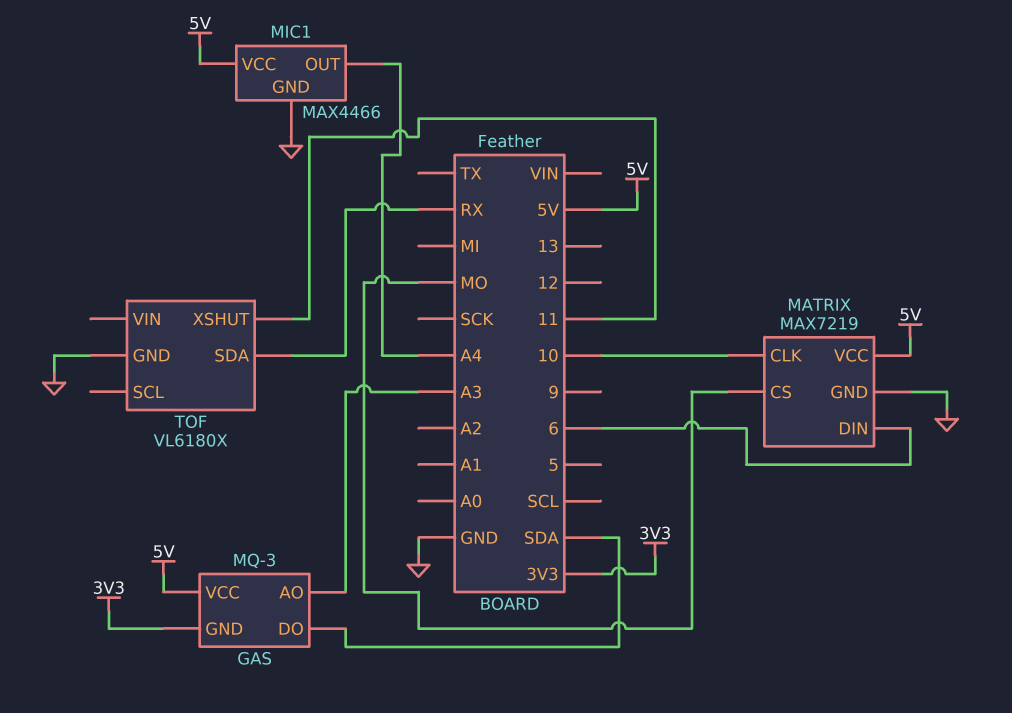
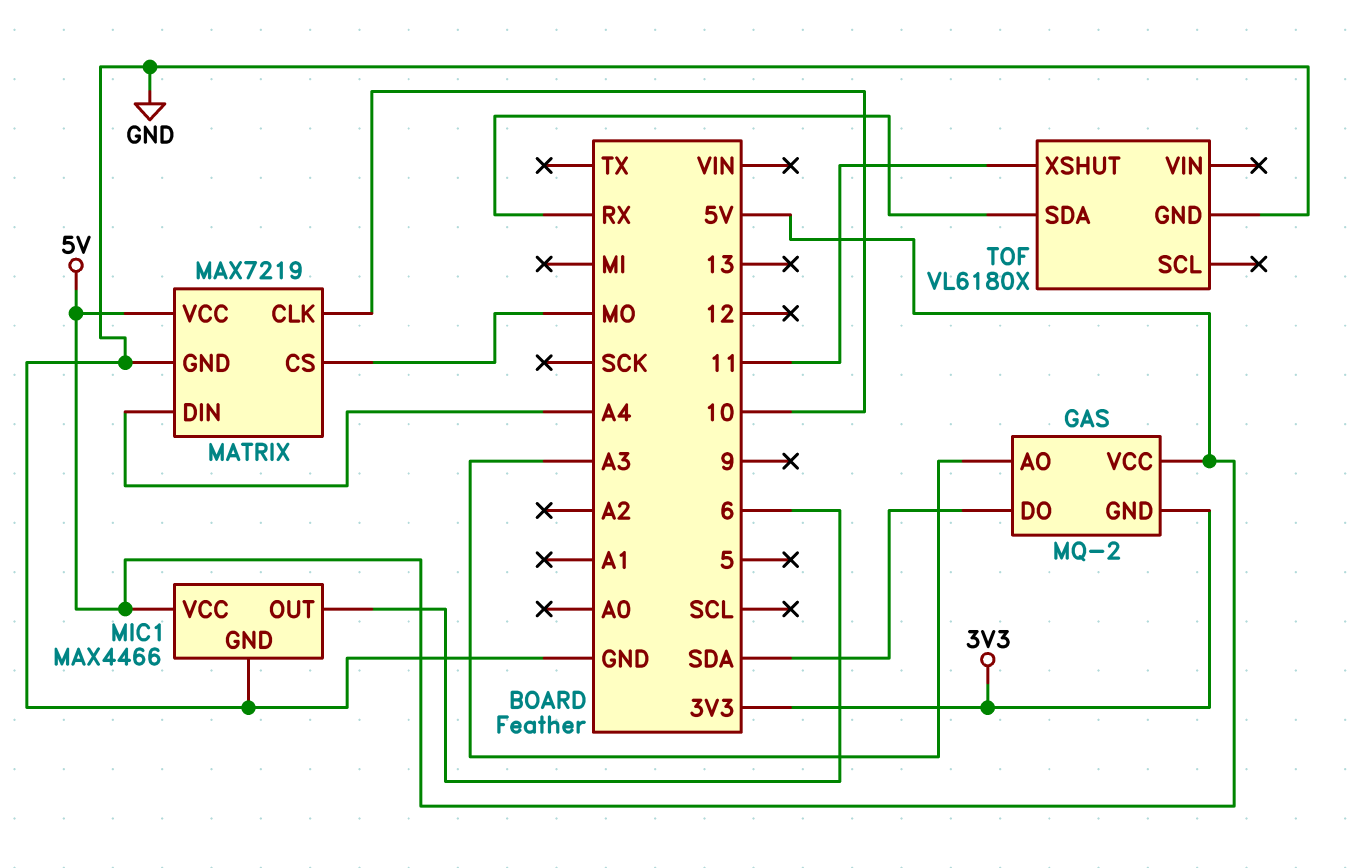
GAS: MQ-3 -> MQ-2
MATRIX pin DIN: 6 -> A4
MIC1 pin OUT: A4 -> 6

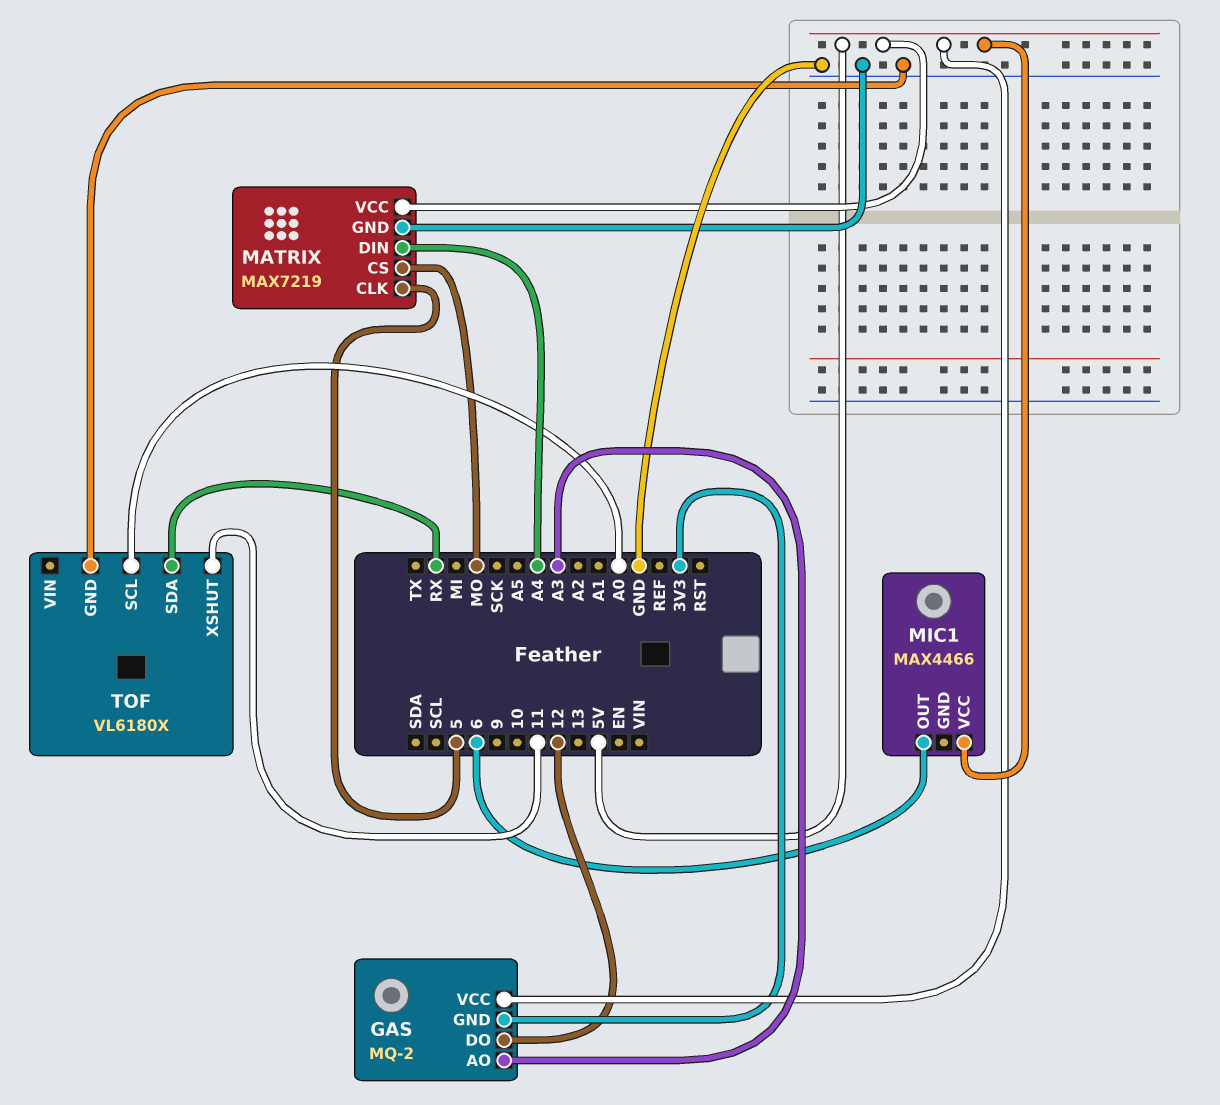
GAS pin DO: SDA -> 12
MATRIX pin CLK: 10 -> 5
MIC1 pin GND: GND -> none
TOF pin SCL: none -> A0

